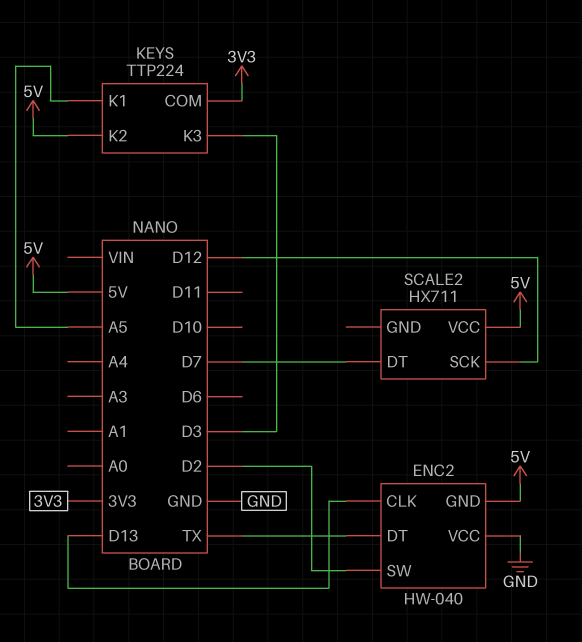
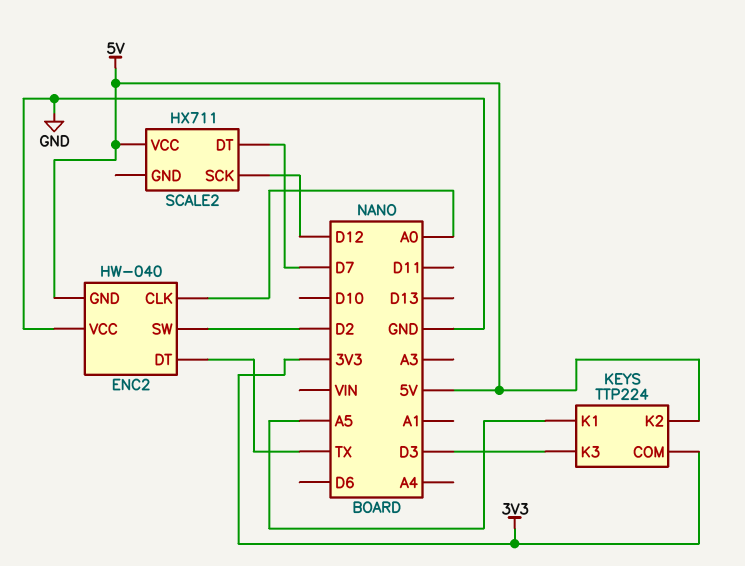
ENC2 pin CLK: D13 -> A0

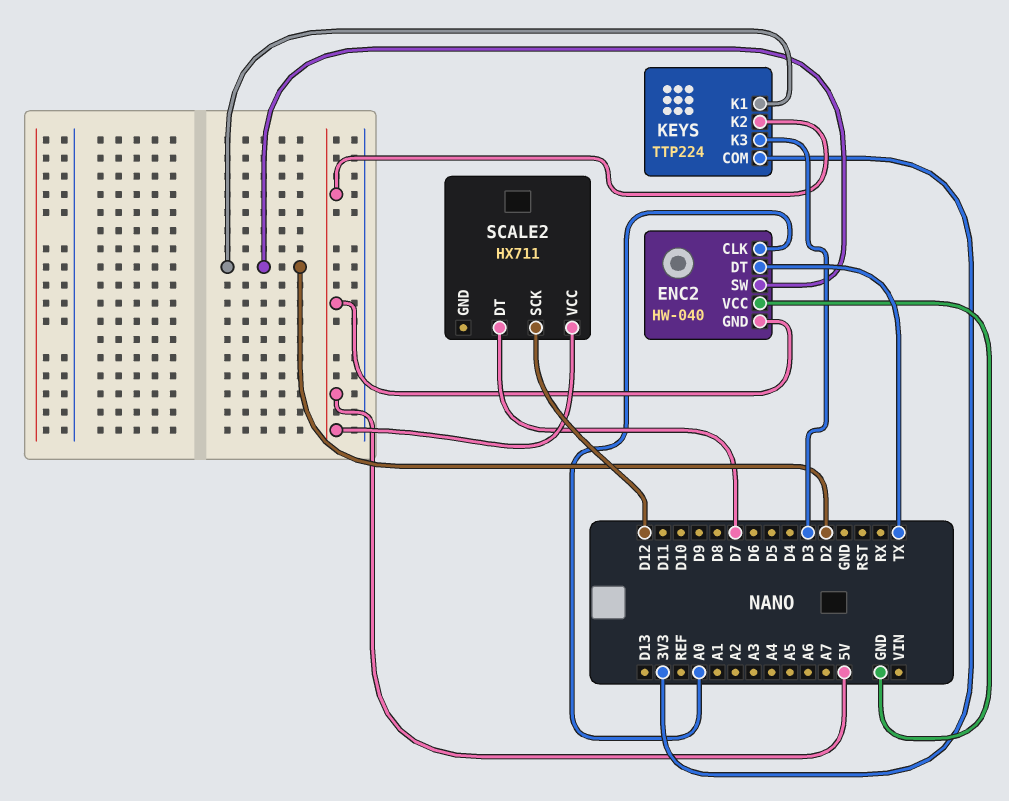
KEYS pin K1: A5 -> D2

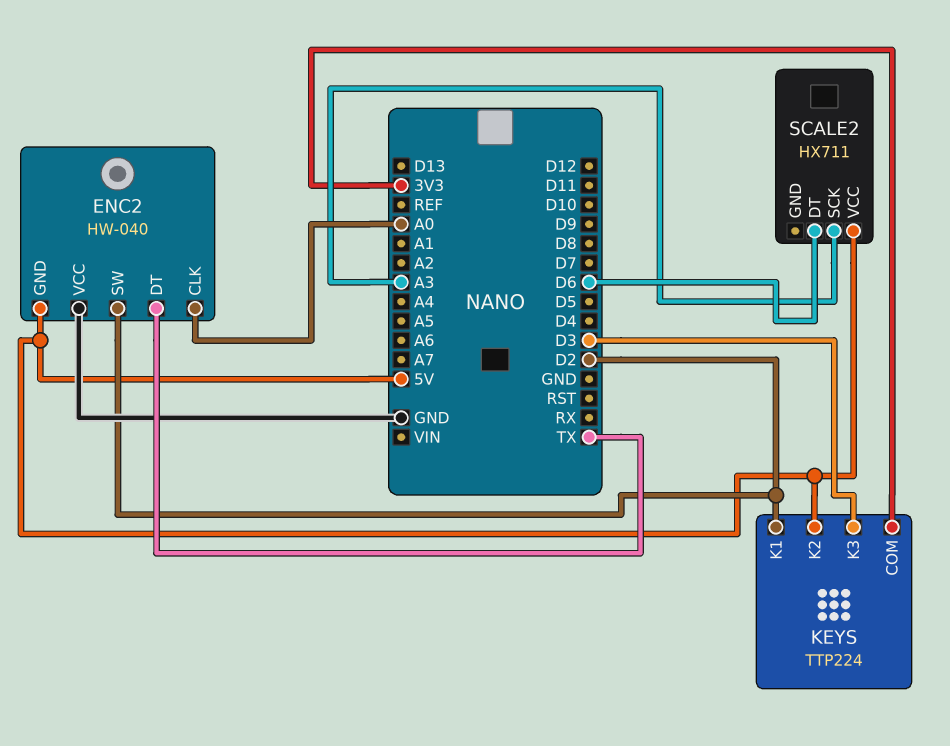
SCALE2 pin DT: D7 -> D6
SCALE2 pin SCK: D12 -> A3

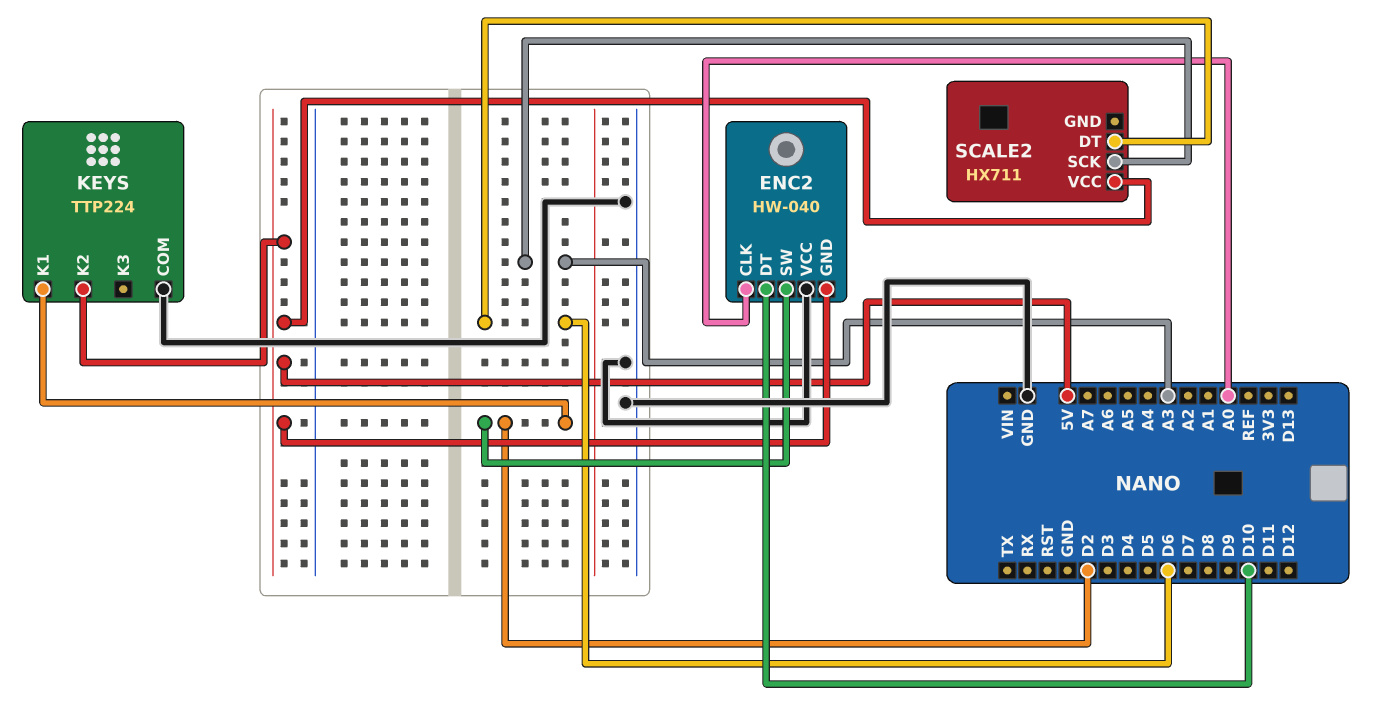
ENC2 pin DT: TX -> D10
KEYS pin COM: 3V3 -> GND
KEYS pin K3: D3 -> none

